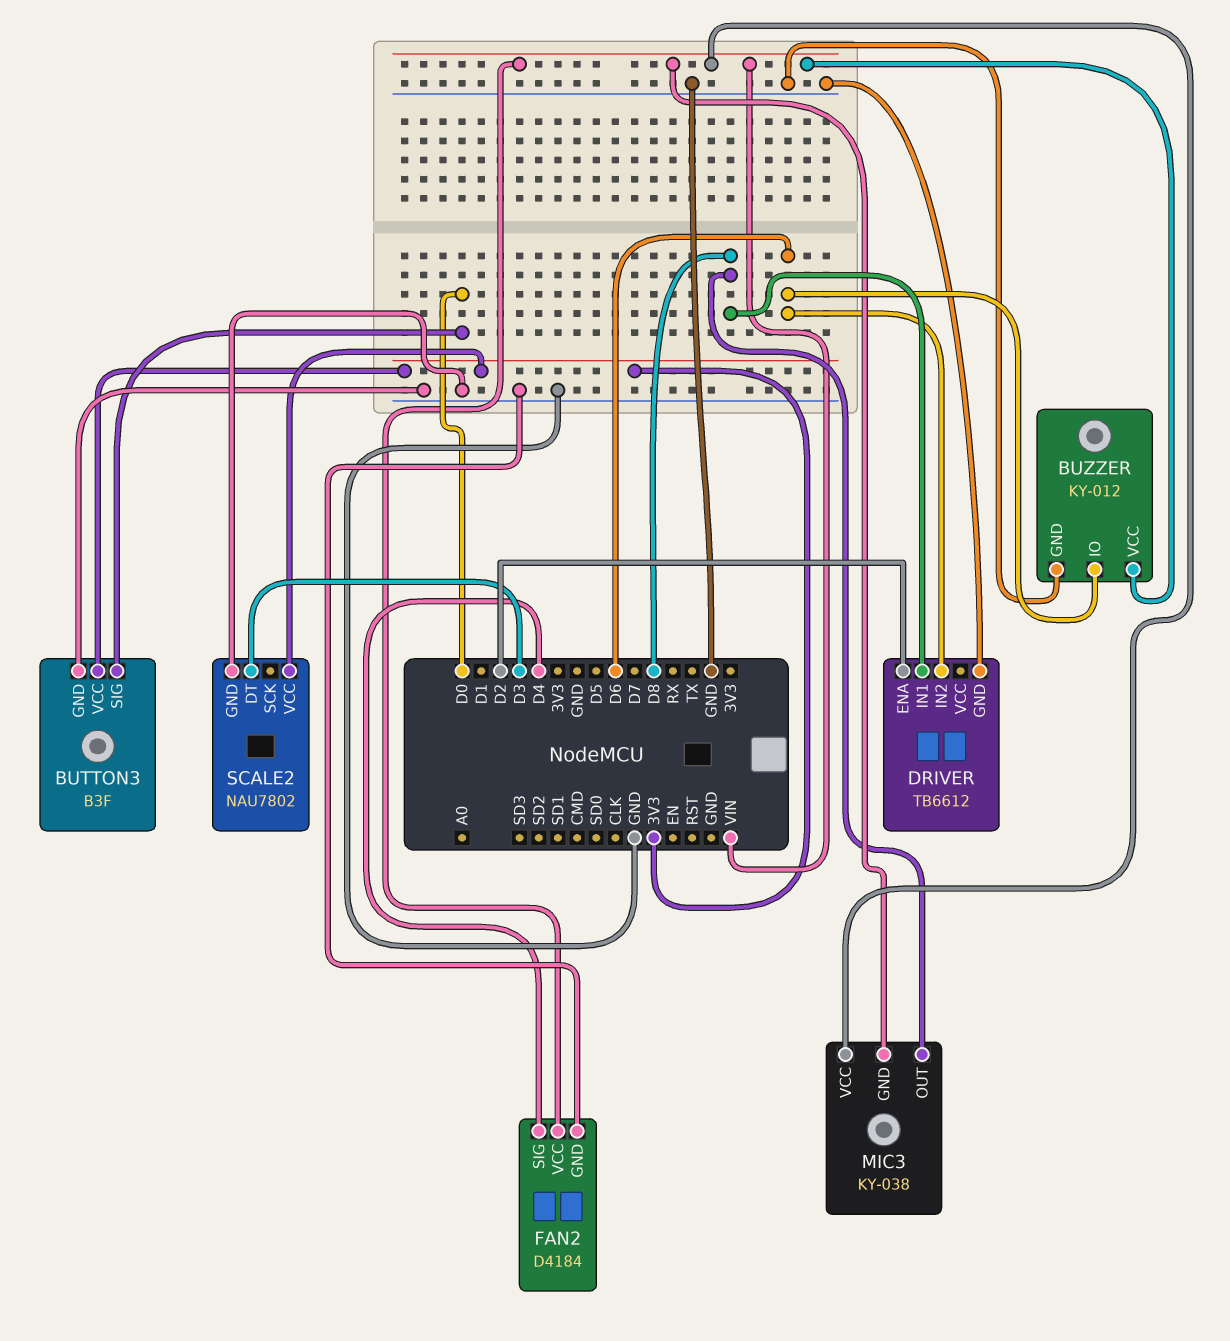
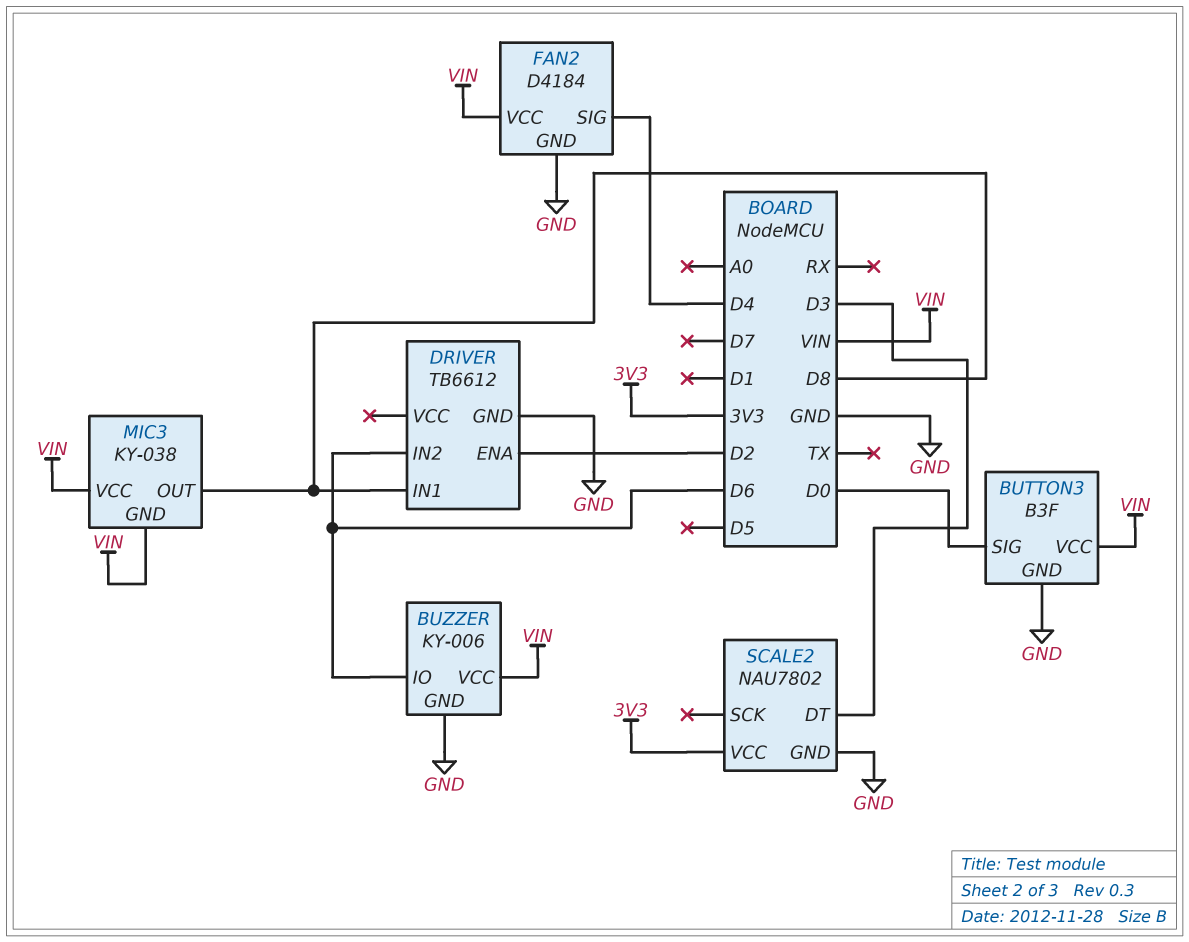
BUTTON3 pin VCC: 3V3 -> VIN
BUZZER: KY-012 -> KY-006

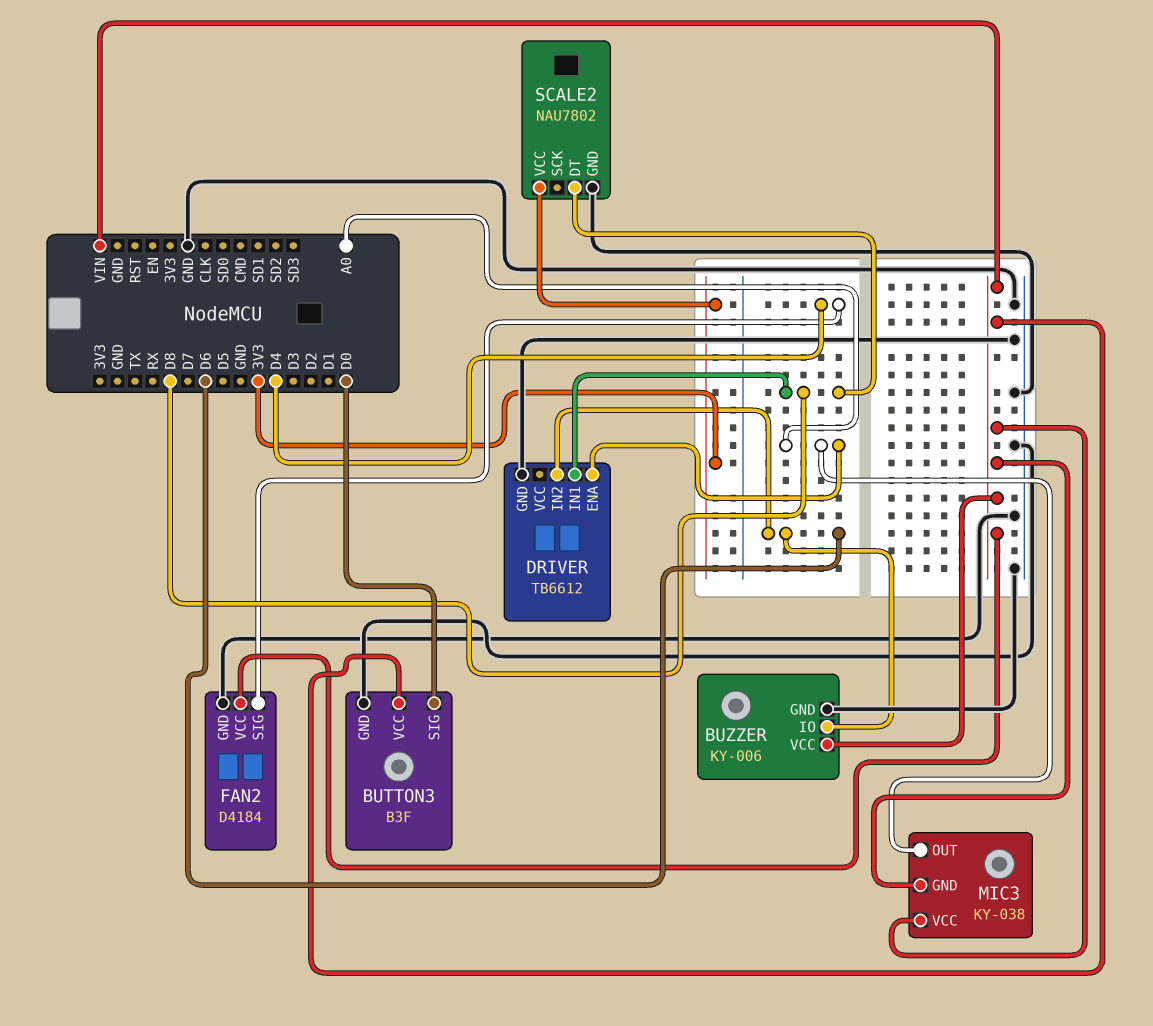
DRIVER pin ENA: D2 -> A0
MIC3 pin OUT: D8 -> A0
SCALE2 pin DT: D3 -> D8

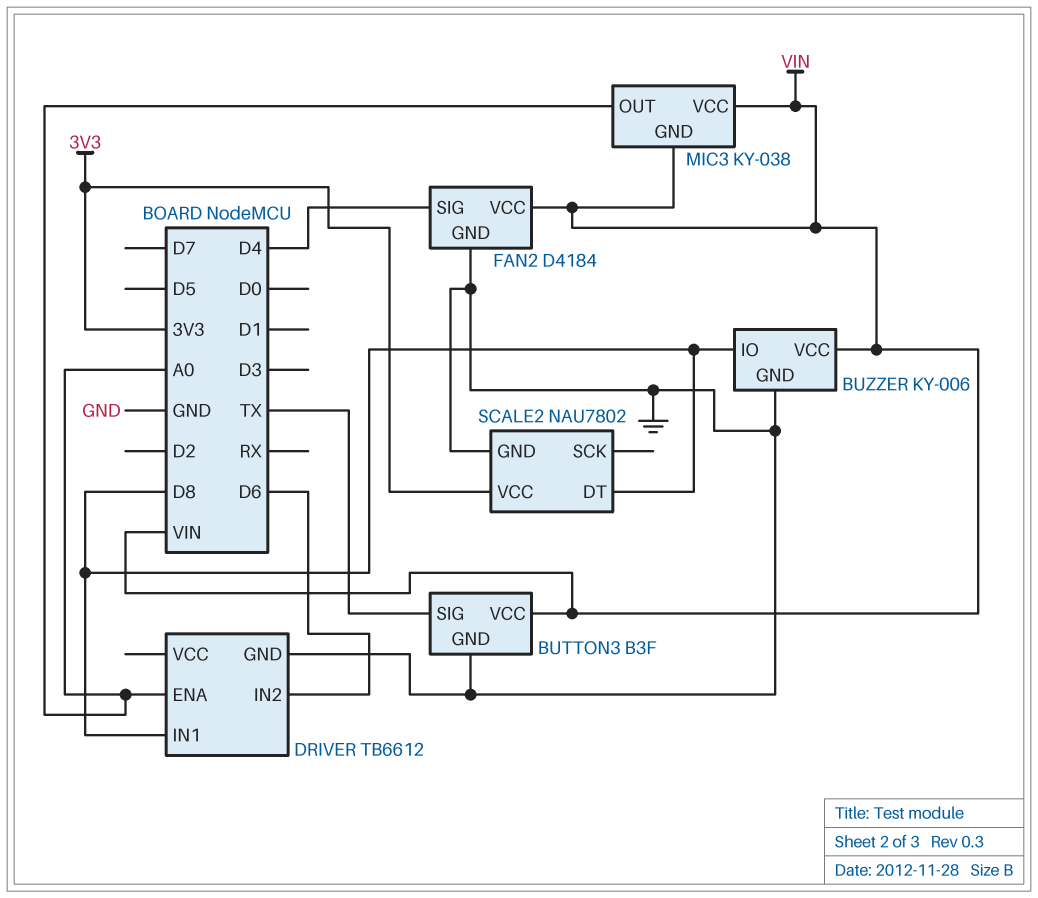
BUTTON3 pin SIG: D0 -> TX
BUZZER pin IO: D6 -> D8

